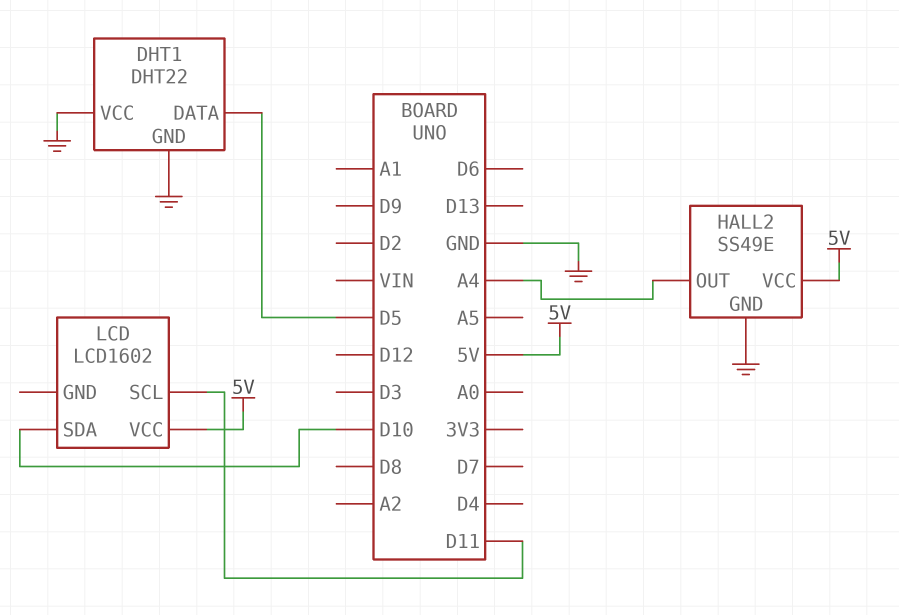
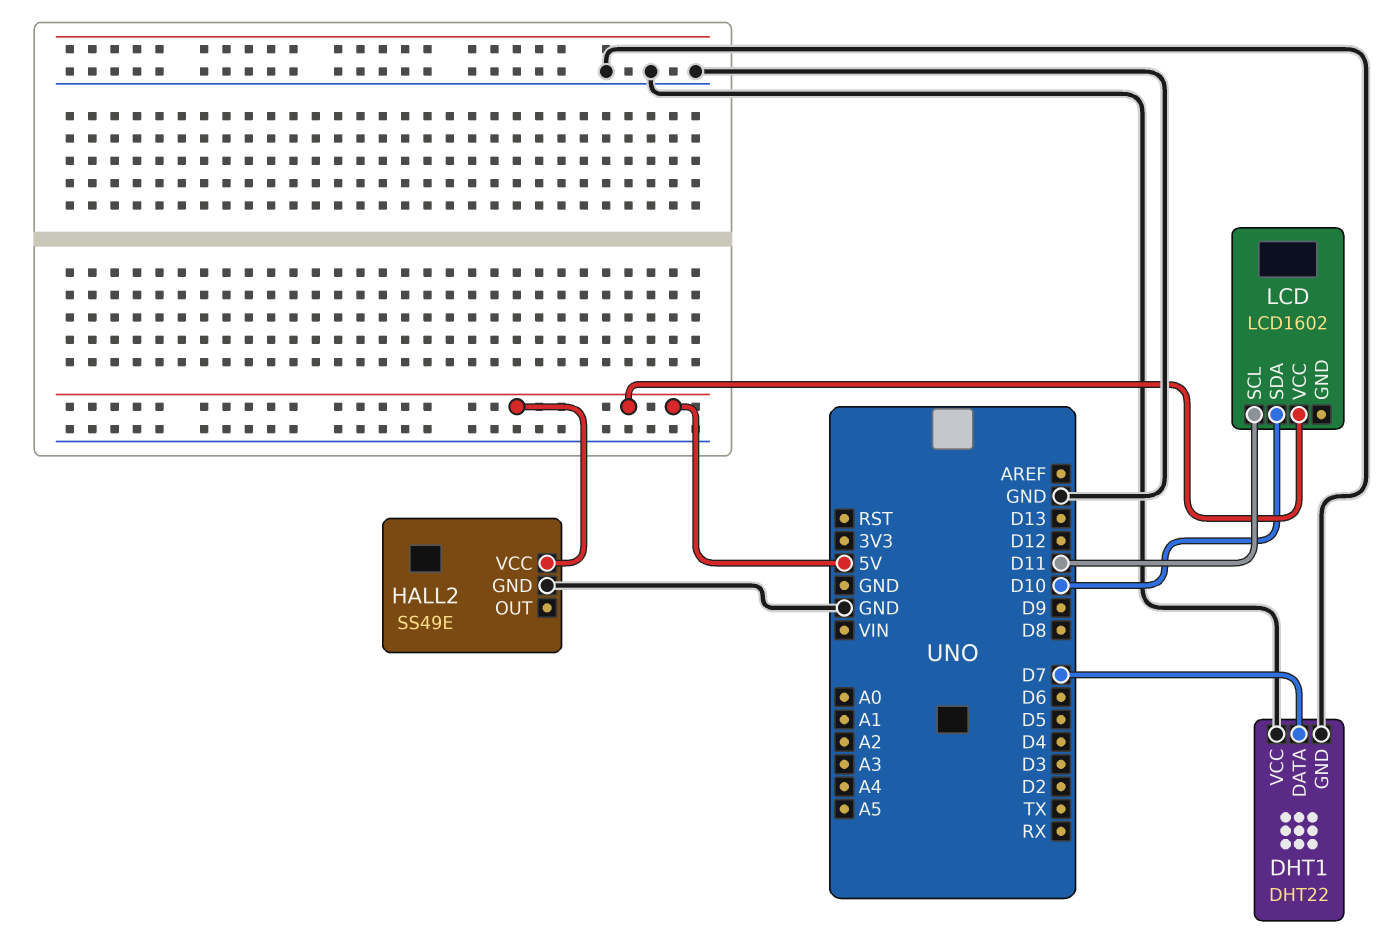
DHT1 pin DATA: D5 -> D7
HALL2 pin OUT: A4 -> none

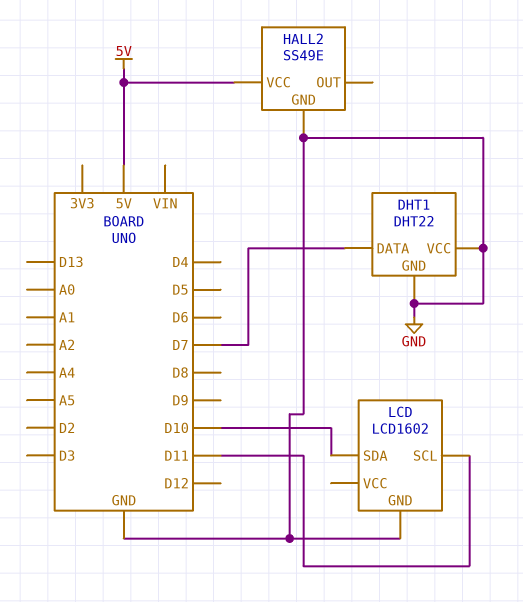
LCD pin GND: none -> GND
LCD pin VCC: 5V -> none

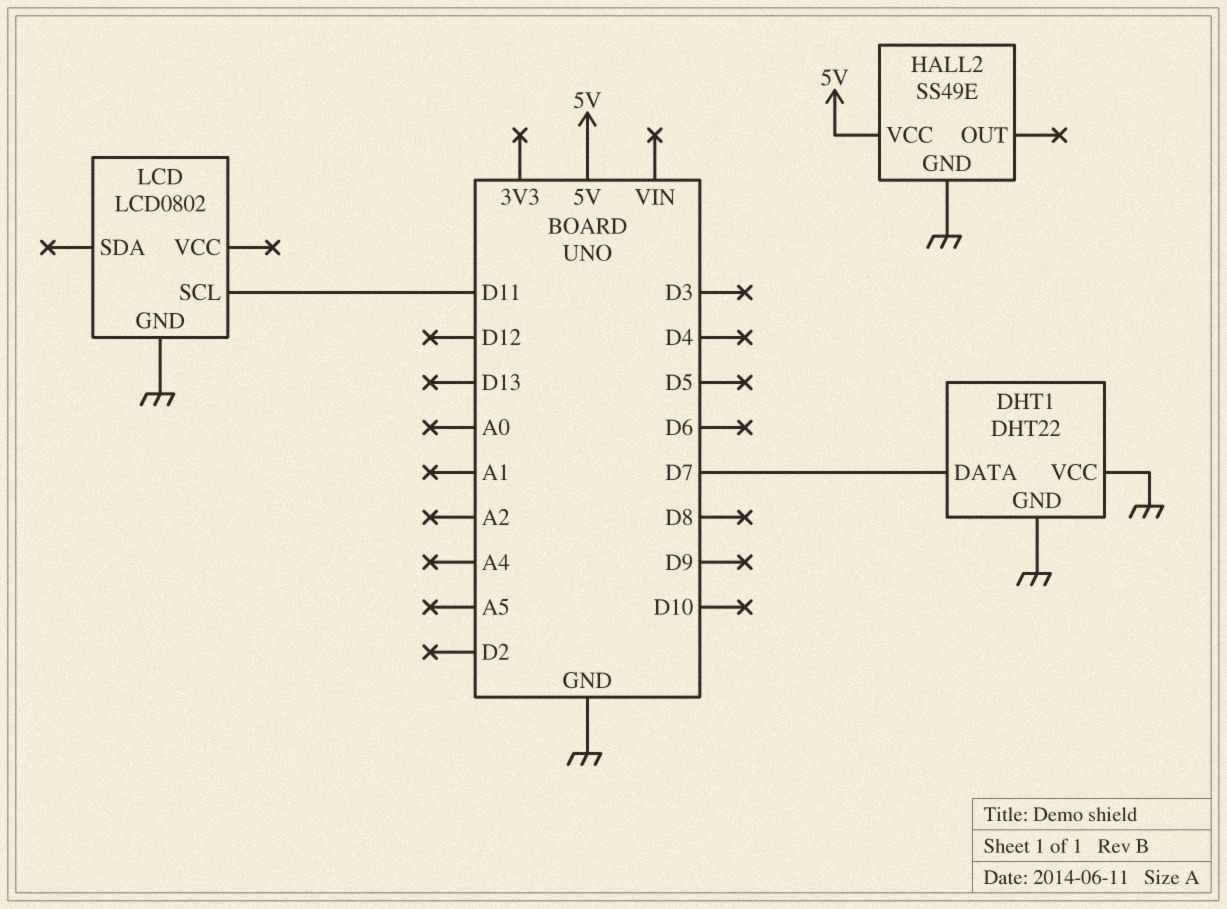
LCD: LCD1602 -> LCD0802
LCD pin SDA: D10 -> none

